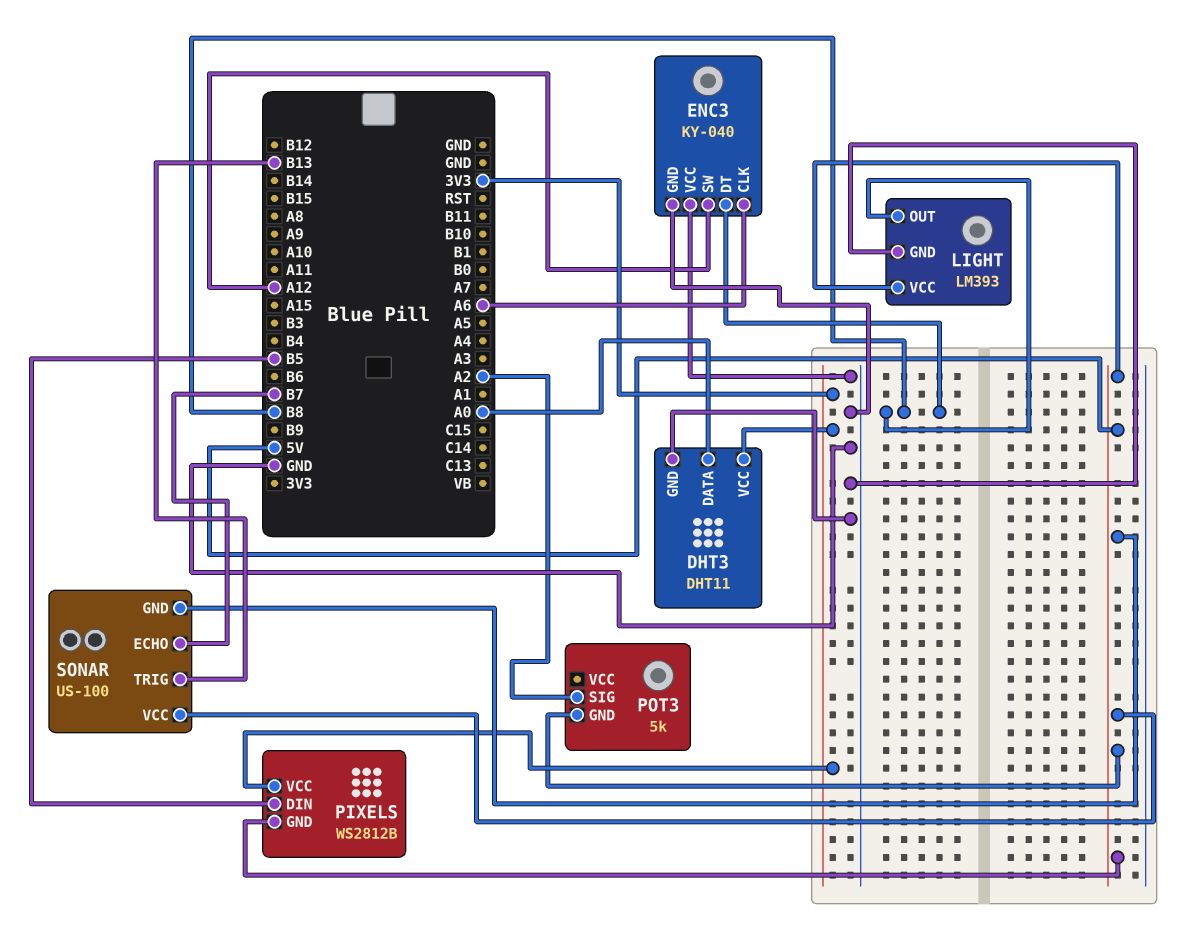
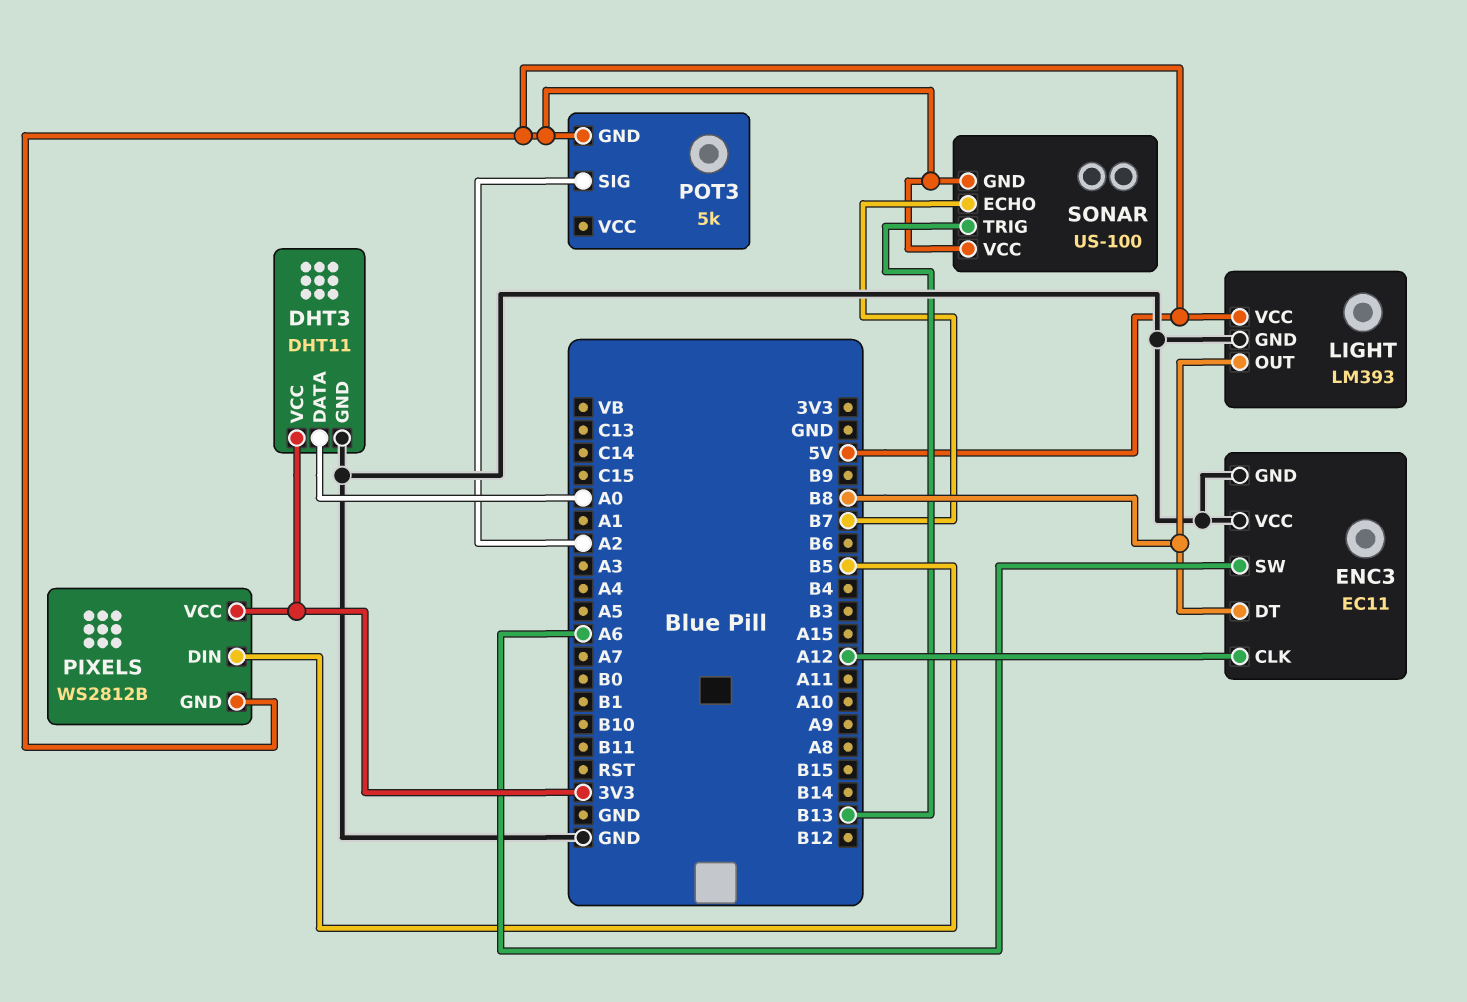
ENC3: KY-040 -> EC11
ENC3 pin CLK: A6 -> A12
ENC3 pin SW: A12 -> A6

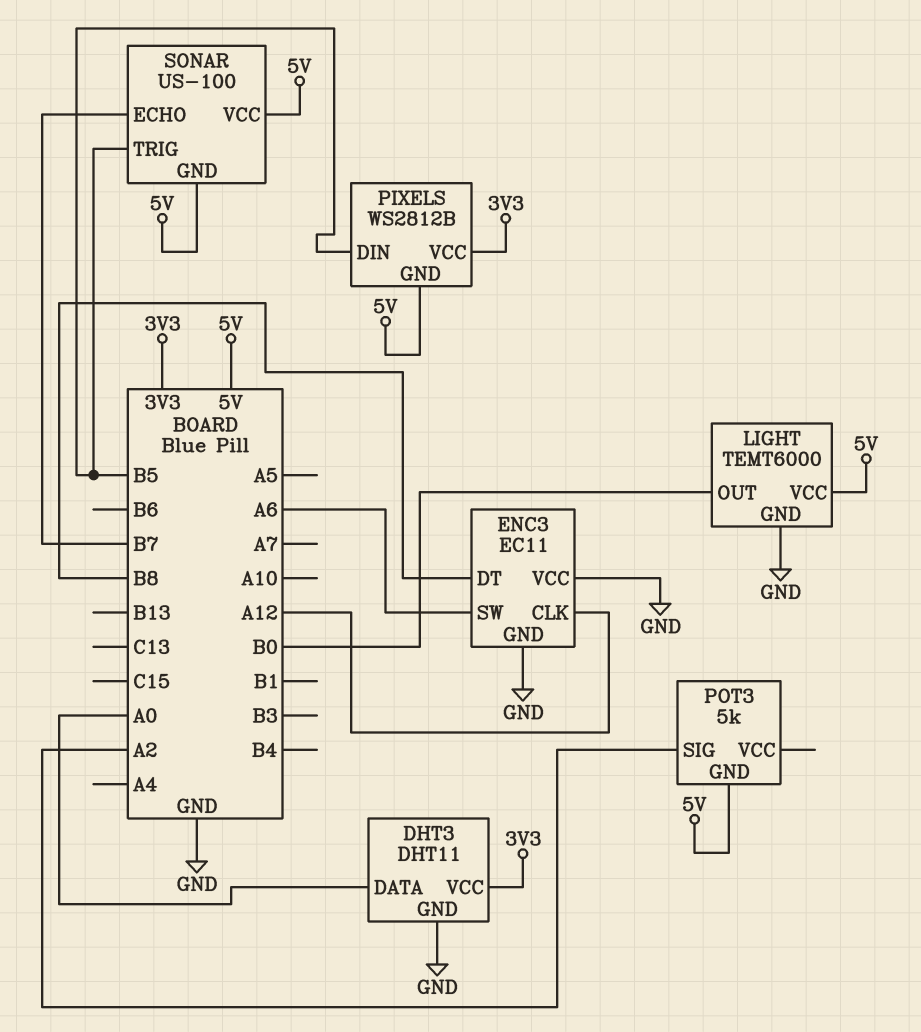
LIGHT: LM393 -> TEMT6000
LIGHT pin OUT: B8 -> B0
SONAR pin TRIG: B13 -> B5

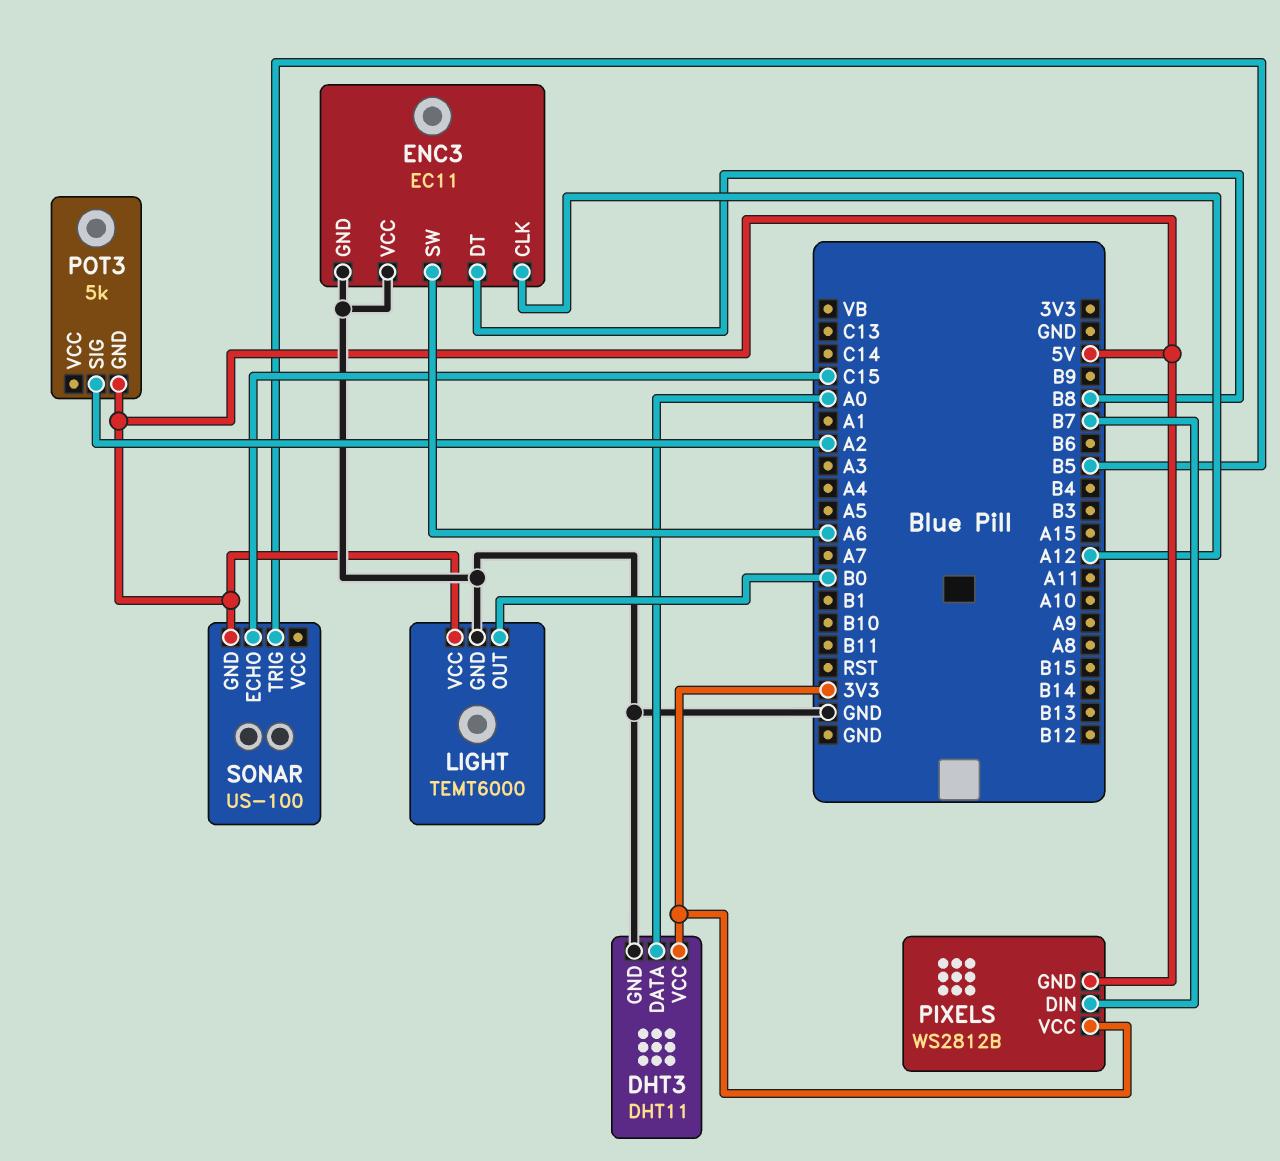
PIXELS pin DIN: B5 -> B7
SONAR pin ECHO: B7 -> C15
SONAR pin VCC: 5V -> none

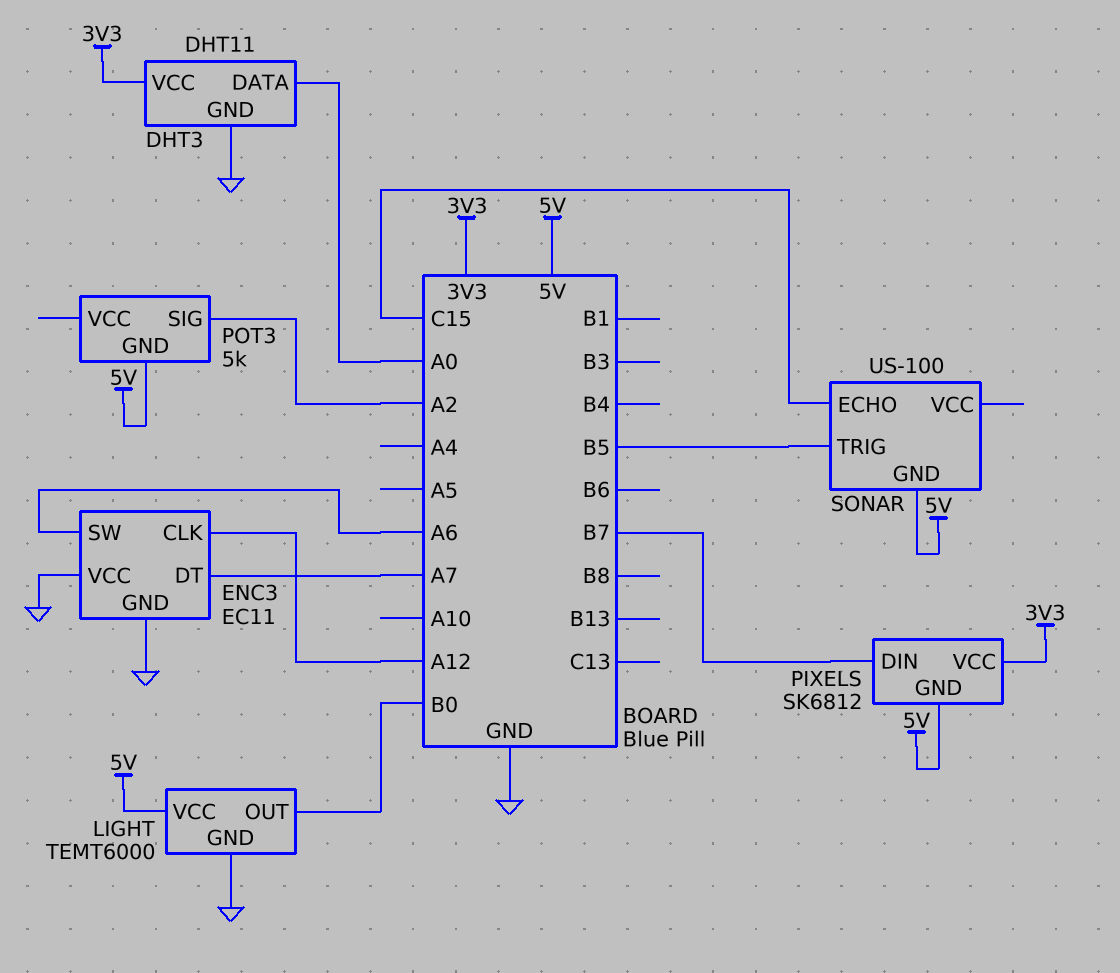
ENC3 pin DT: B8 -> A7
PIXELS: WS2812B -> SK6812

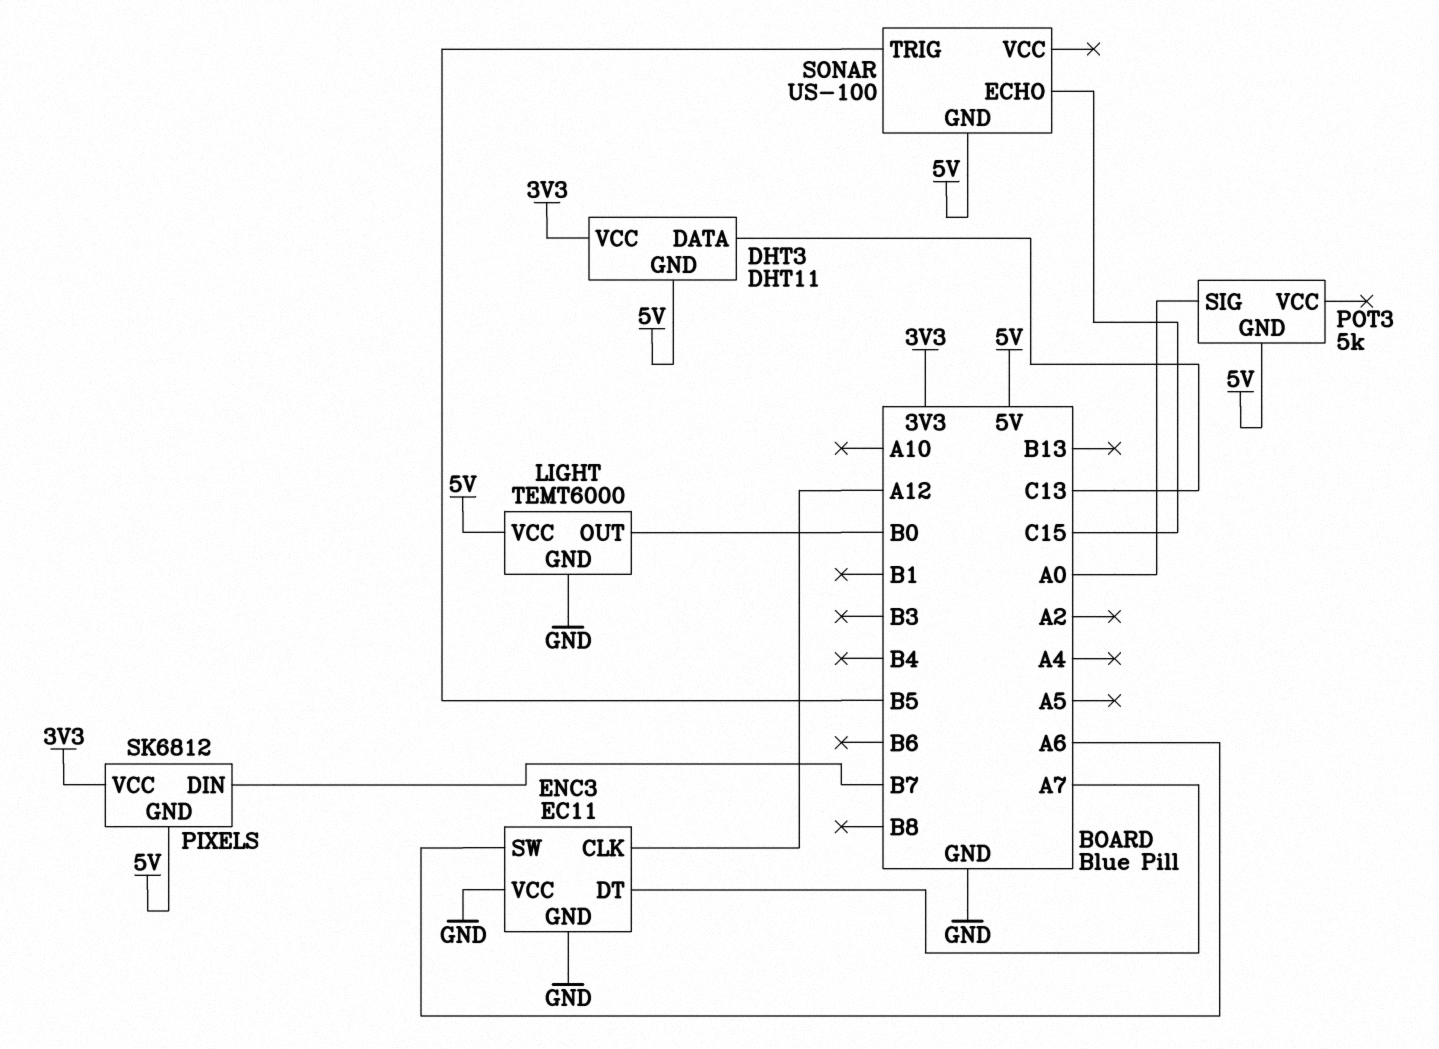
DHT3 pin DATA: A0 -> C13
DHT3 pin GND: GND -> 5V
POT3 pin SIG: A2 -> A0

